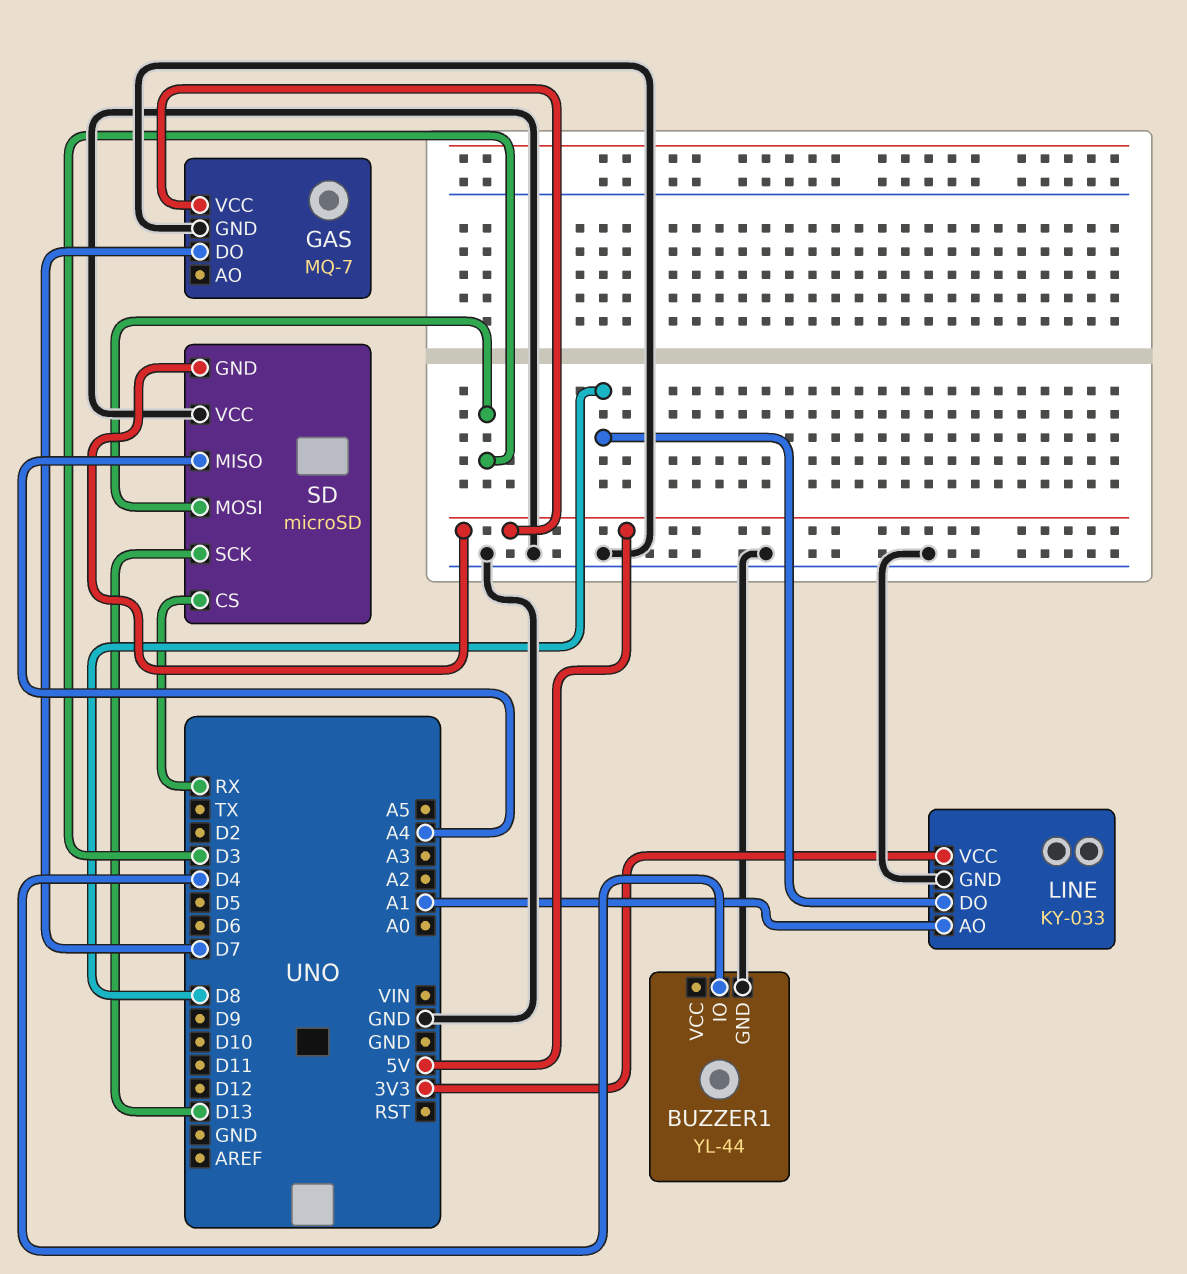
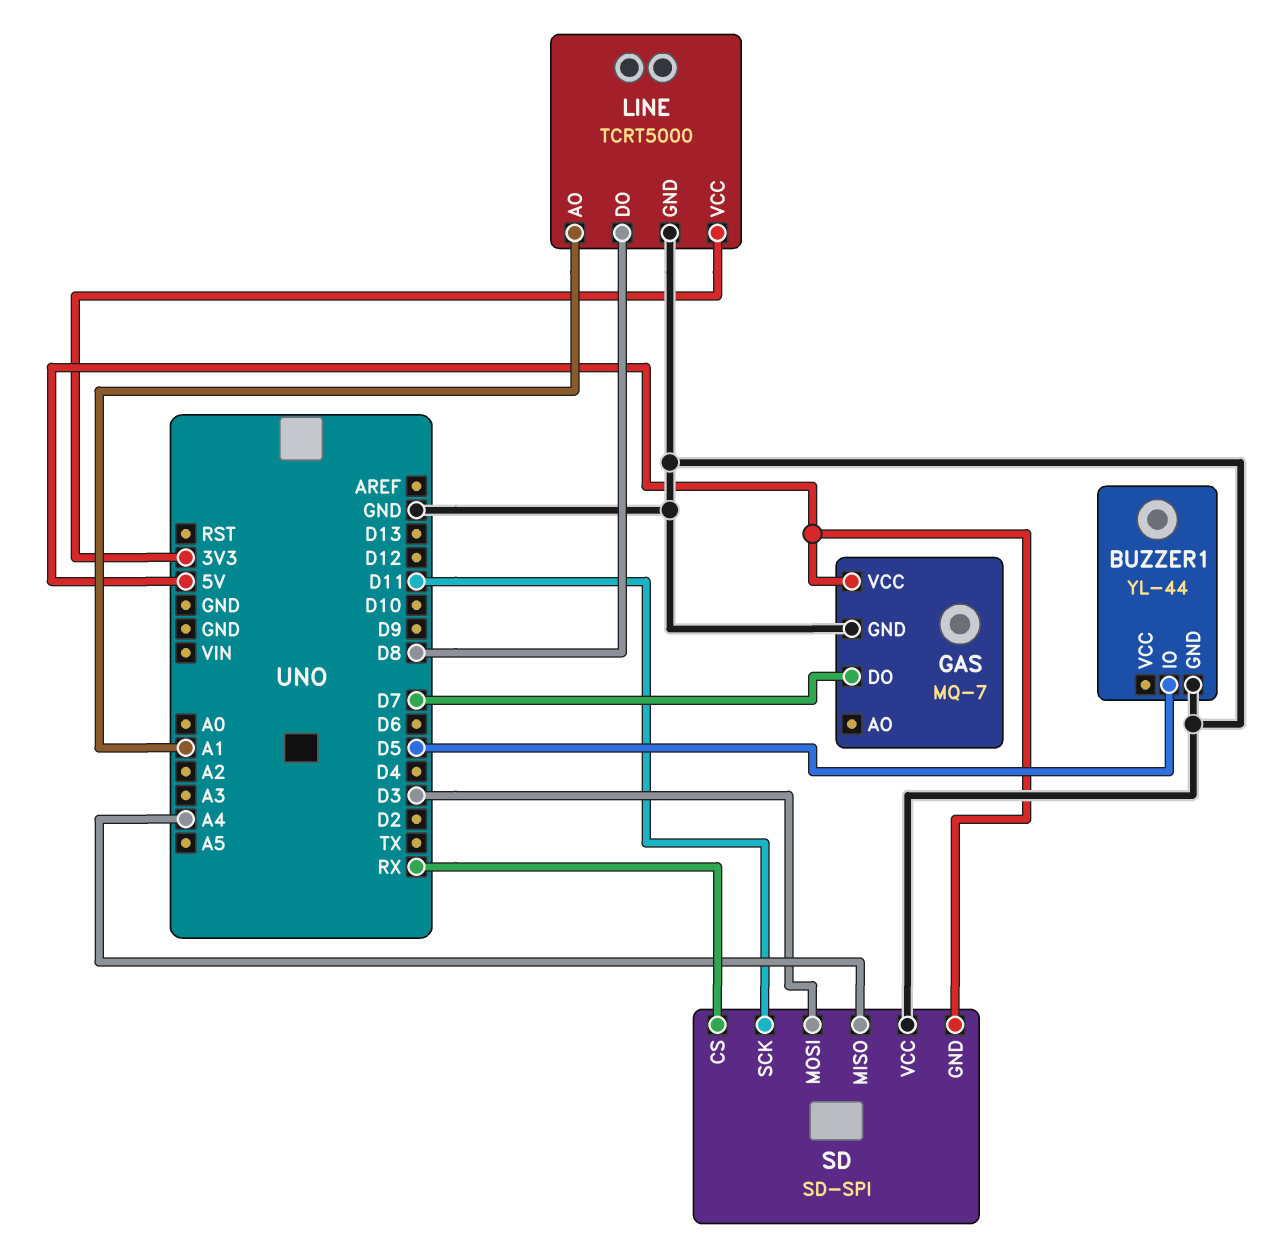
BUZZER1 pin IO: D4 -> D5
LINE: KY-033 -> TCRT5000
SD: microSD -> SD-SPI
SD pin SCK: D13 -> D11

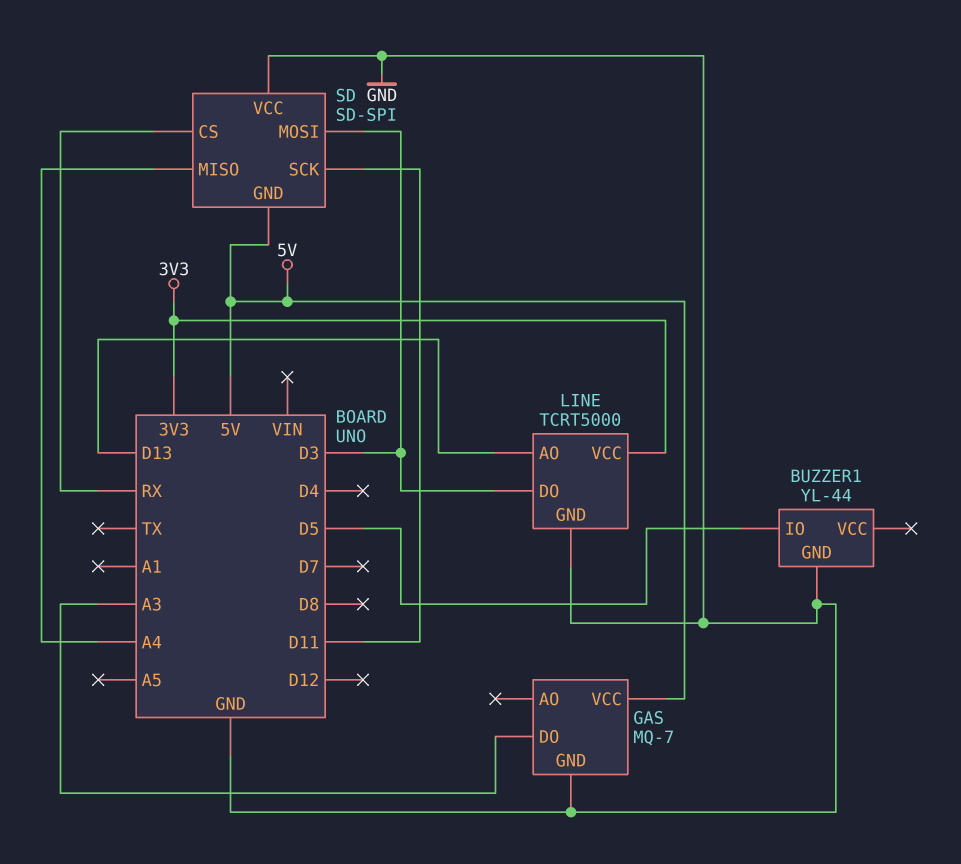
GAS pin DO: D7 -> A3
LINE pin AO: A1 -> D13
LINE pin DO: D8 -> D3

